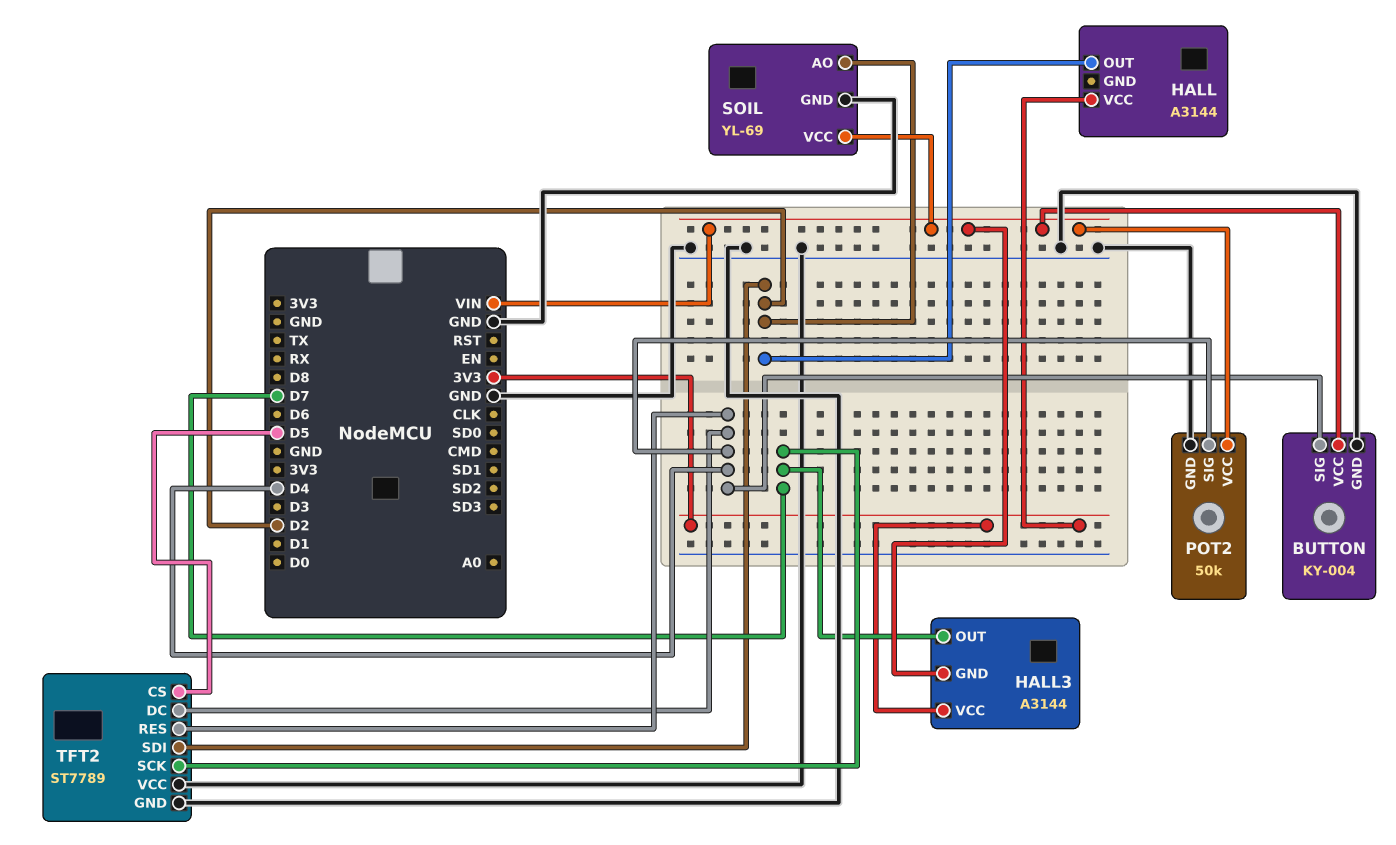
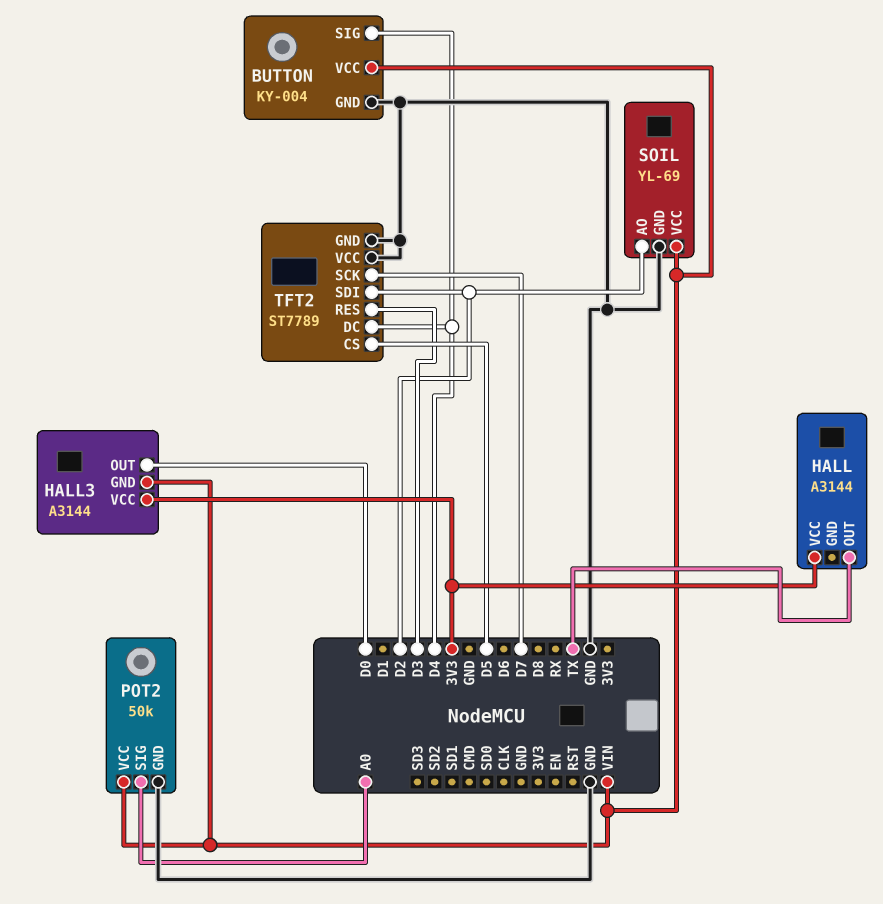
HALL pin OUT: D2 -> TX
HALL3 pin OUT: D7 -> D0
POT2 pin SIG: D4 -> A0
TFT2 pin RES: D4 -> D3

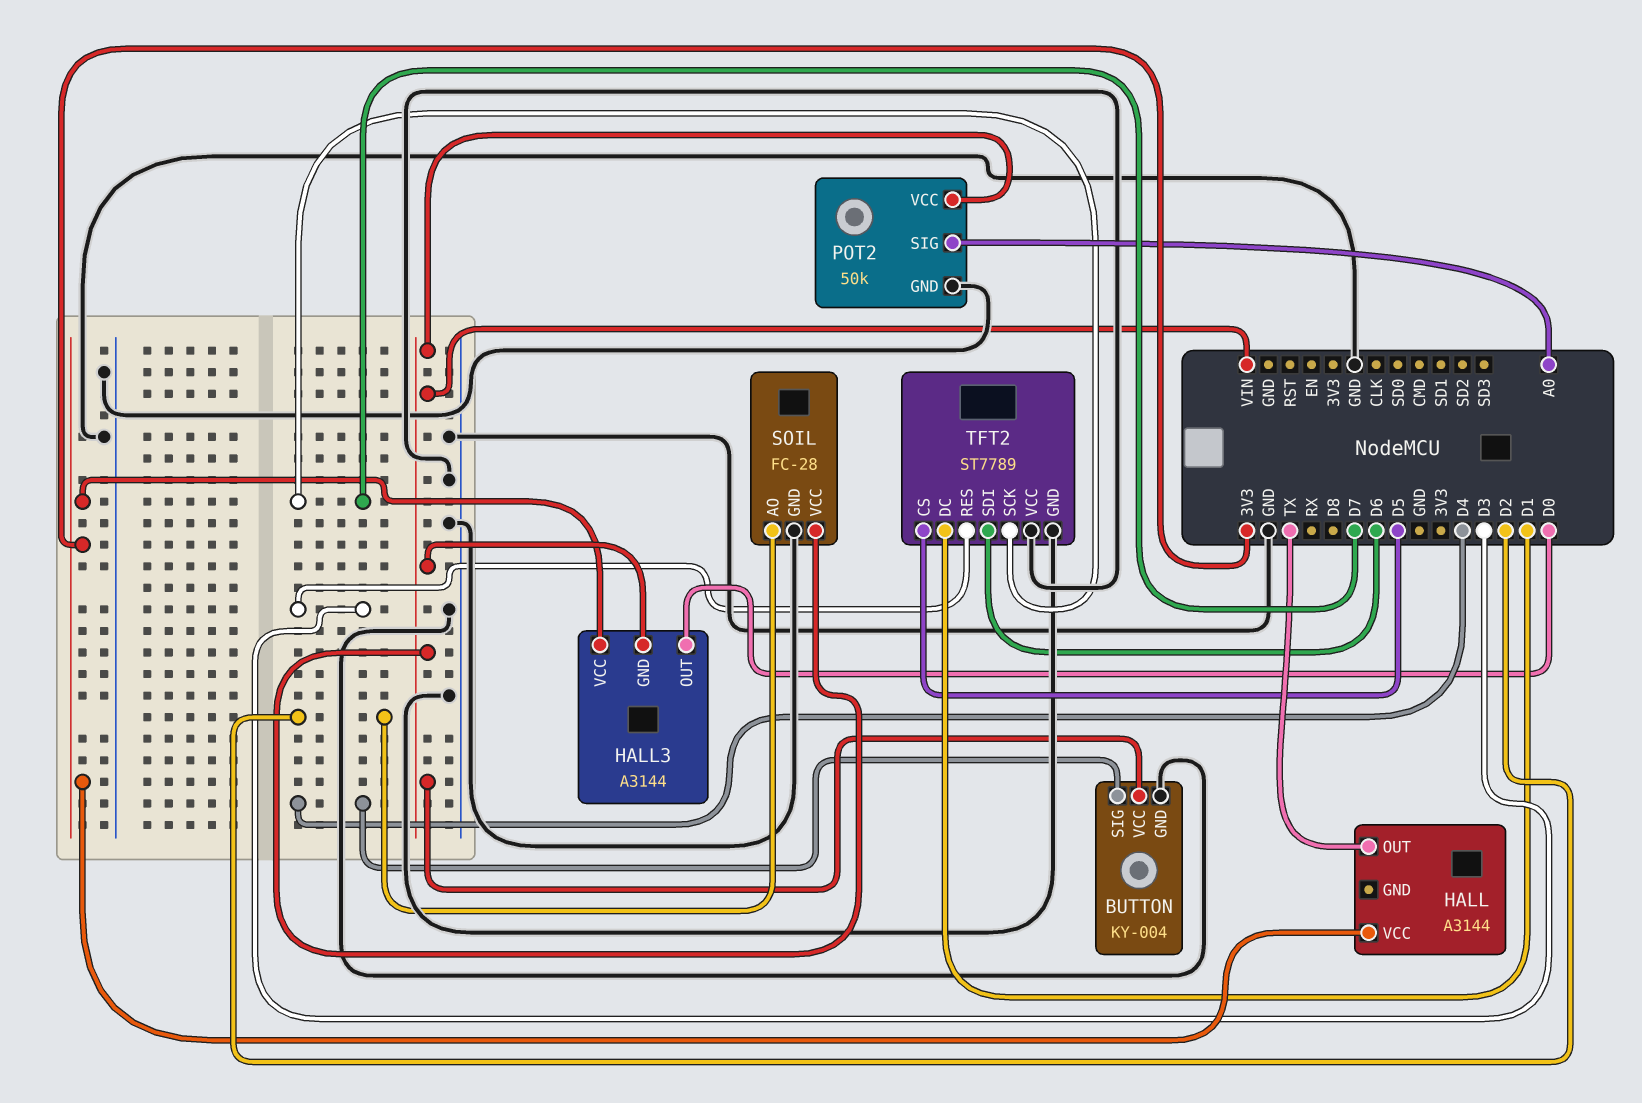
SOIL: YL-69 -> FC-28
TFT2 pin DC: D4 -> D1
TFT2 pin SDI: D2 -> D6

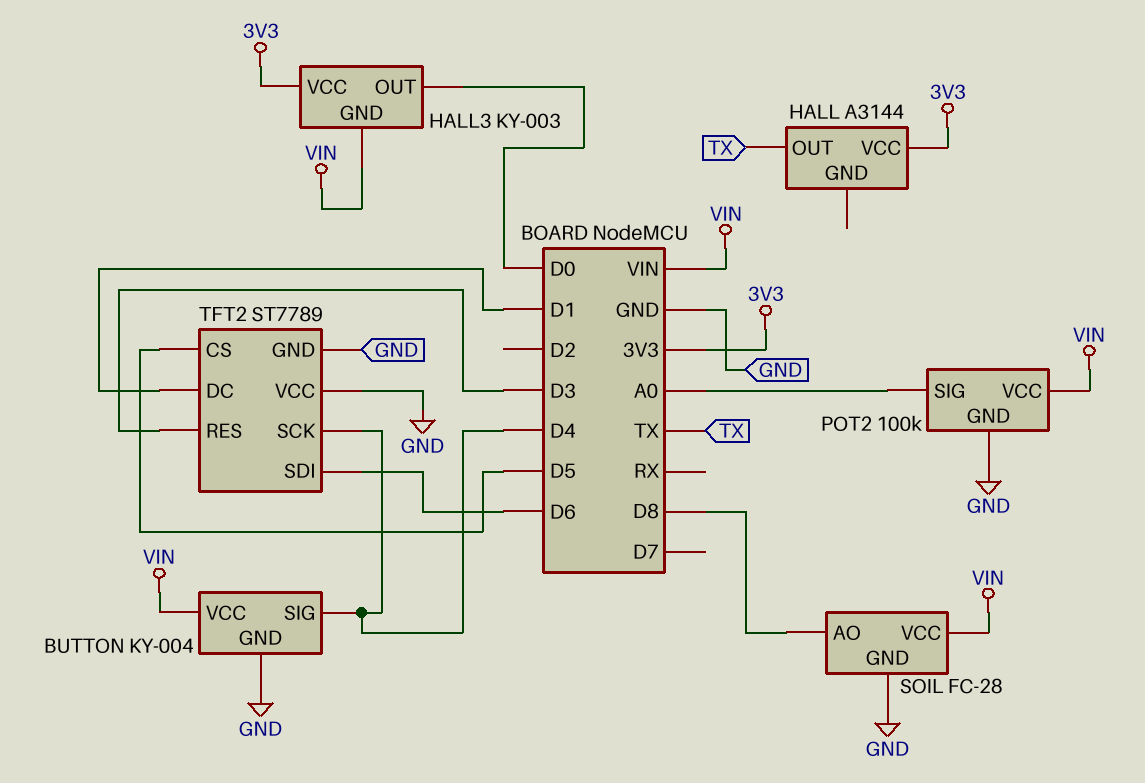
HALL3: A3144 -> KY-003
POT2: 50k -> 100k
SOIL pin AO: D2 -> D8
TFT2 pin SCK: D7 -> D4

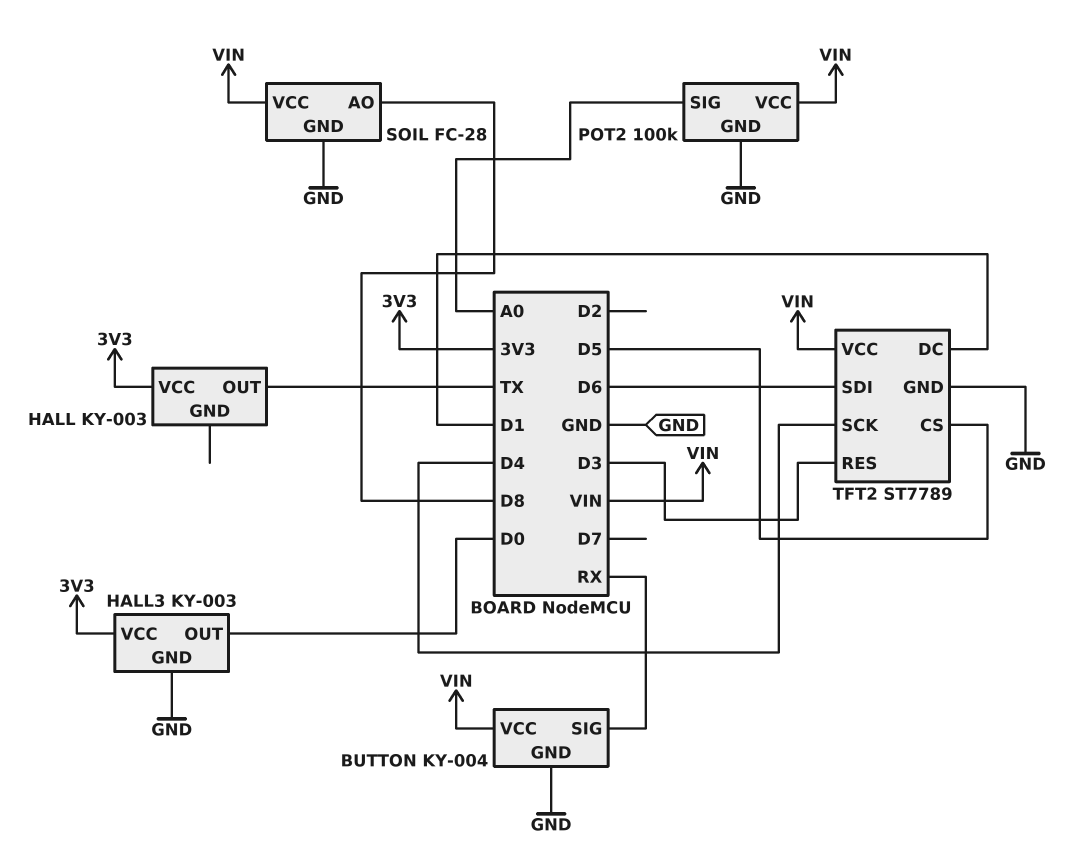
BUTTON pin SIG: D4 -> RX
HALL: A3144 -> KY-003
HALL3 pin GND: VIN -> GND
TFT2 pin VCC: GND -> VIN

